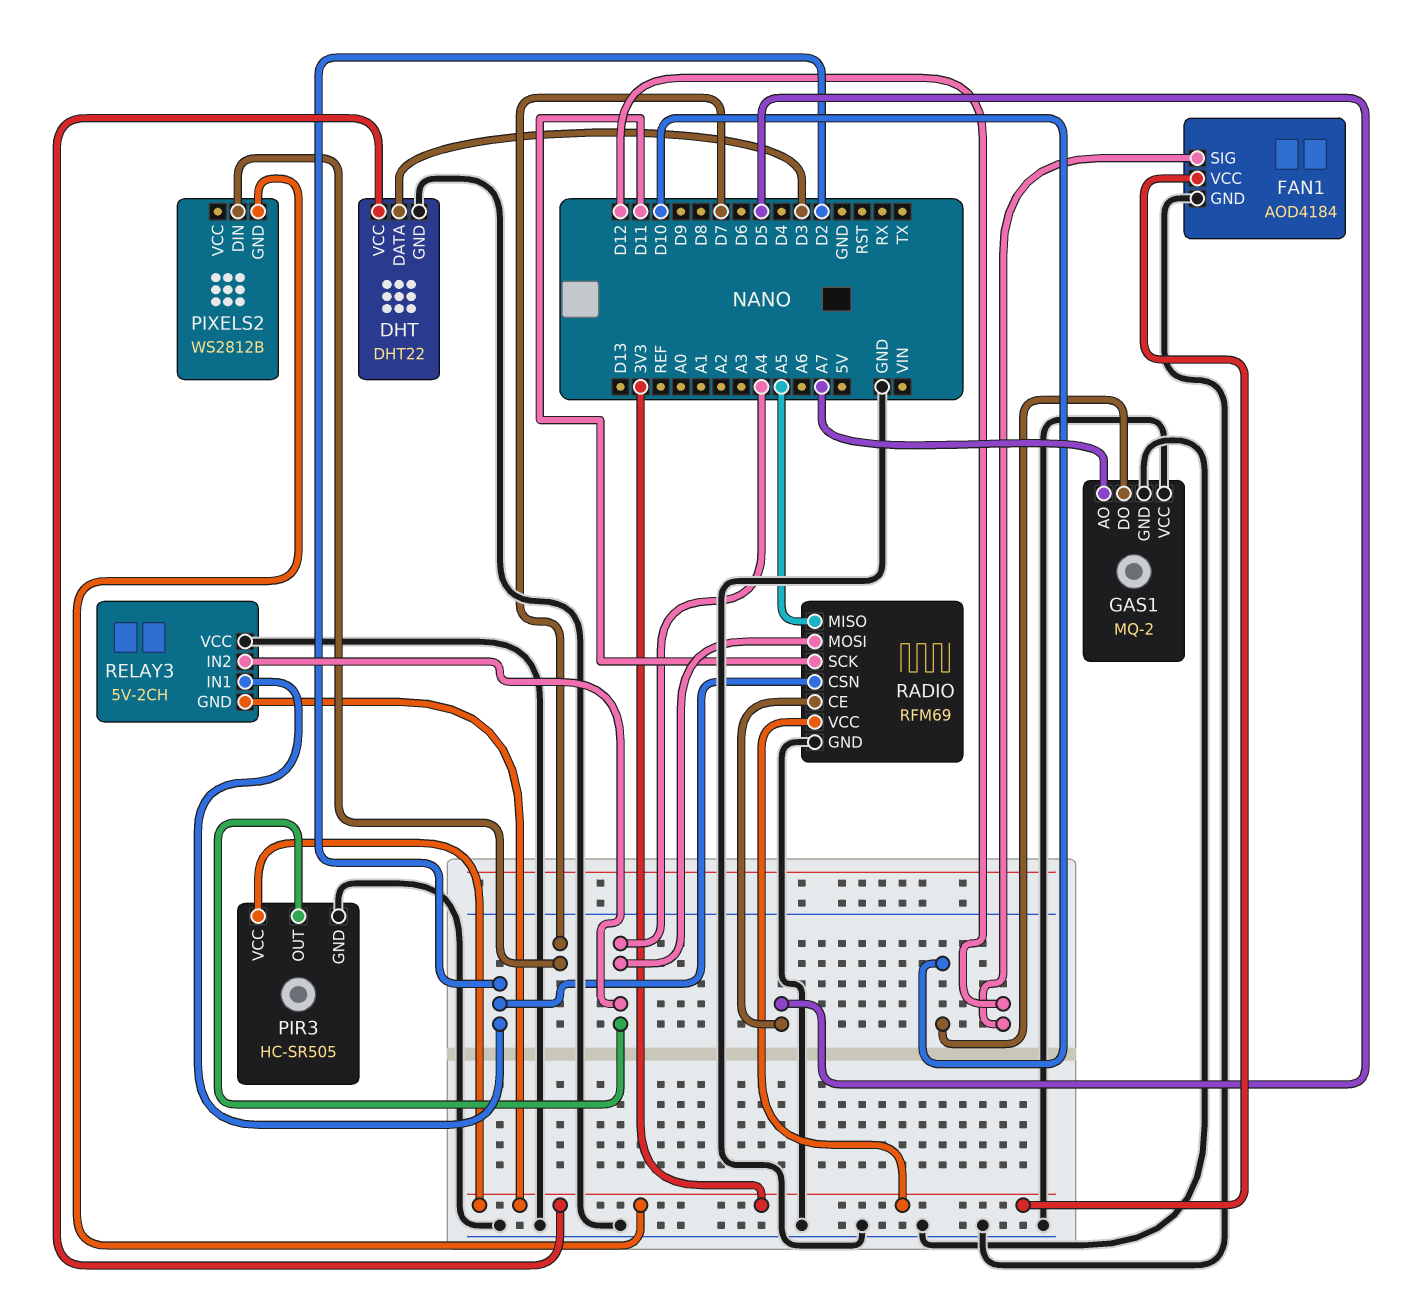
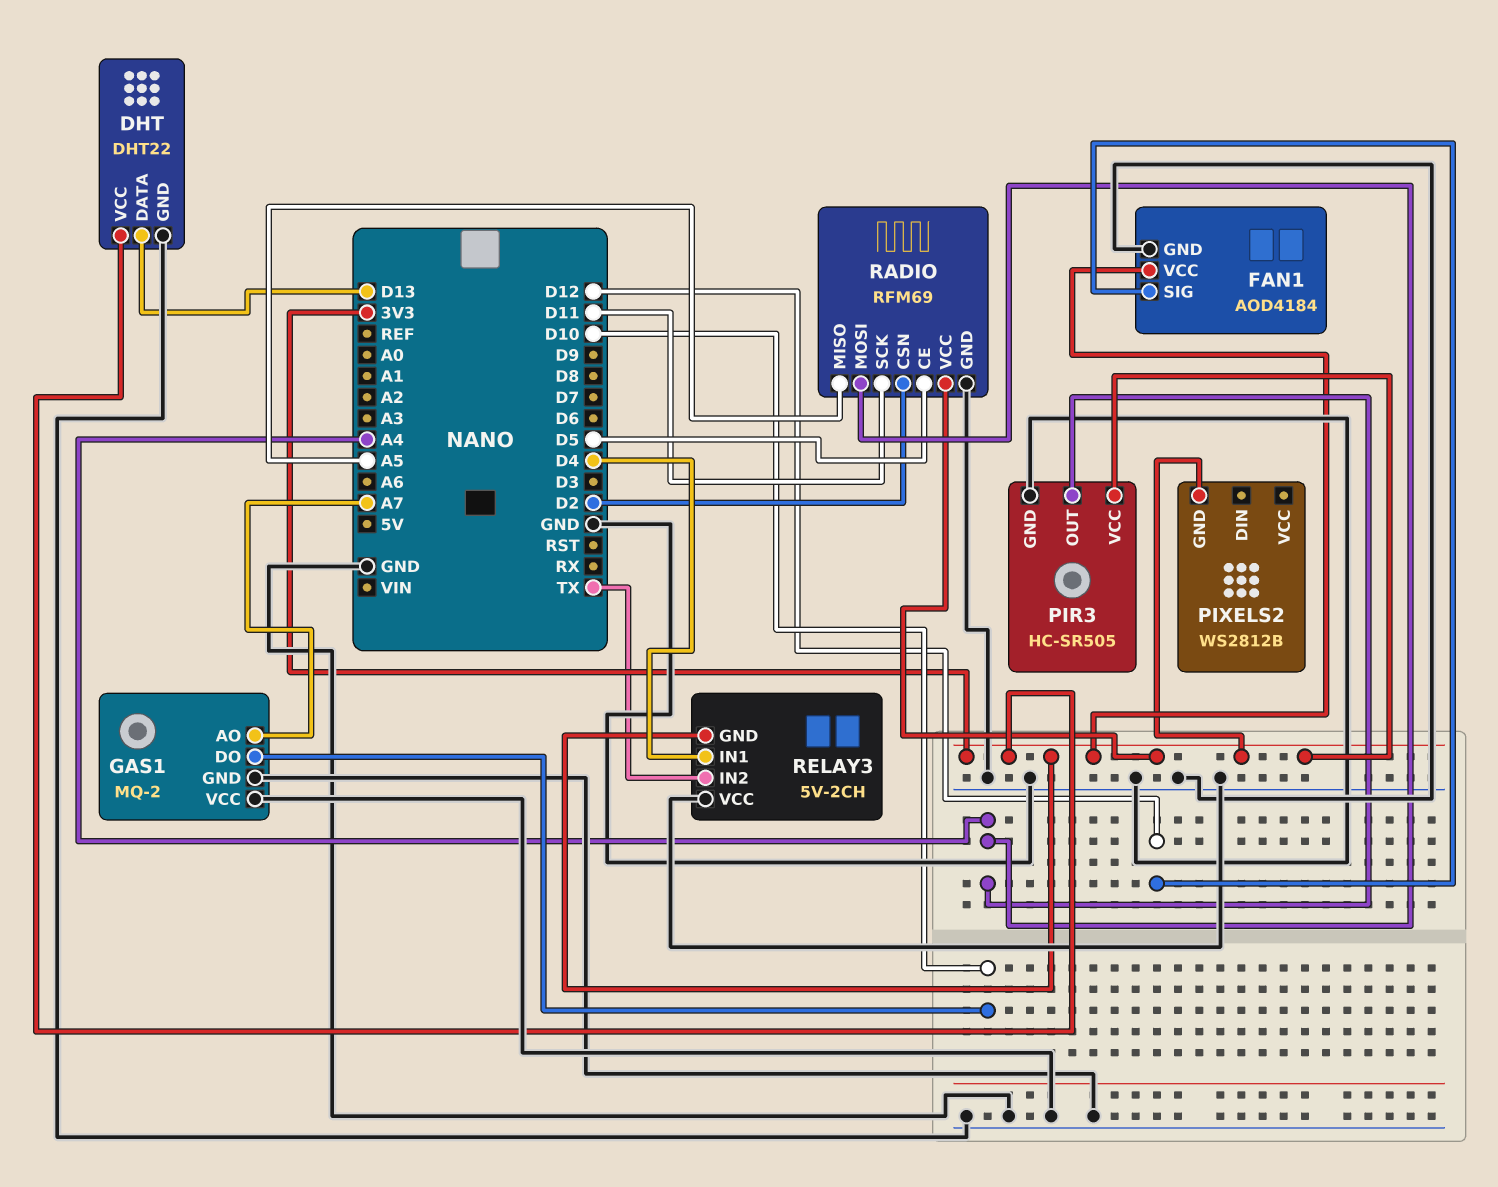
DHT pin DATA: D3 -> D13
PIXELS2 pin DIN: D7 -> none
RELAY3 pin IN1: D2 -> D4
RELAY3 pin IN2: A4 -> TX

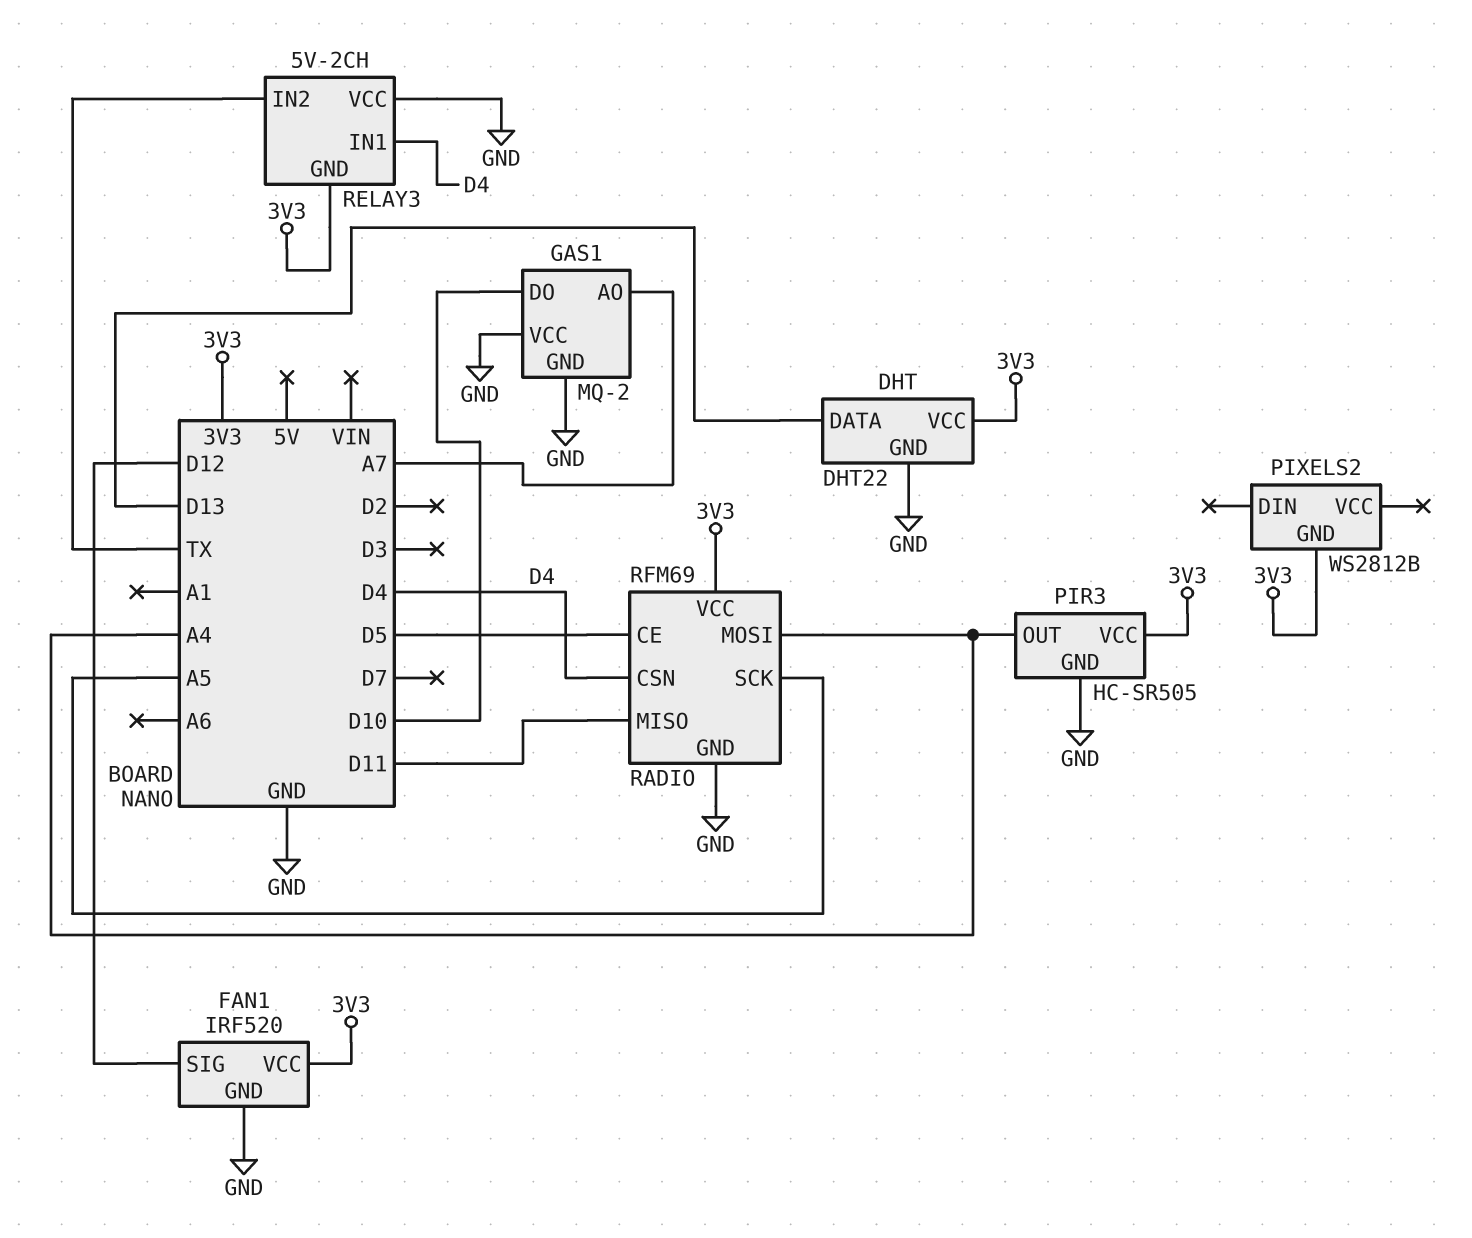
FAN1: AOD4184 -> IRF520
RADIO pin CSN: D2 -> D4
RADIO pin MISO: A5 -> D11
RADIO pin SCK: D11 -> A5

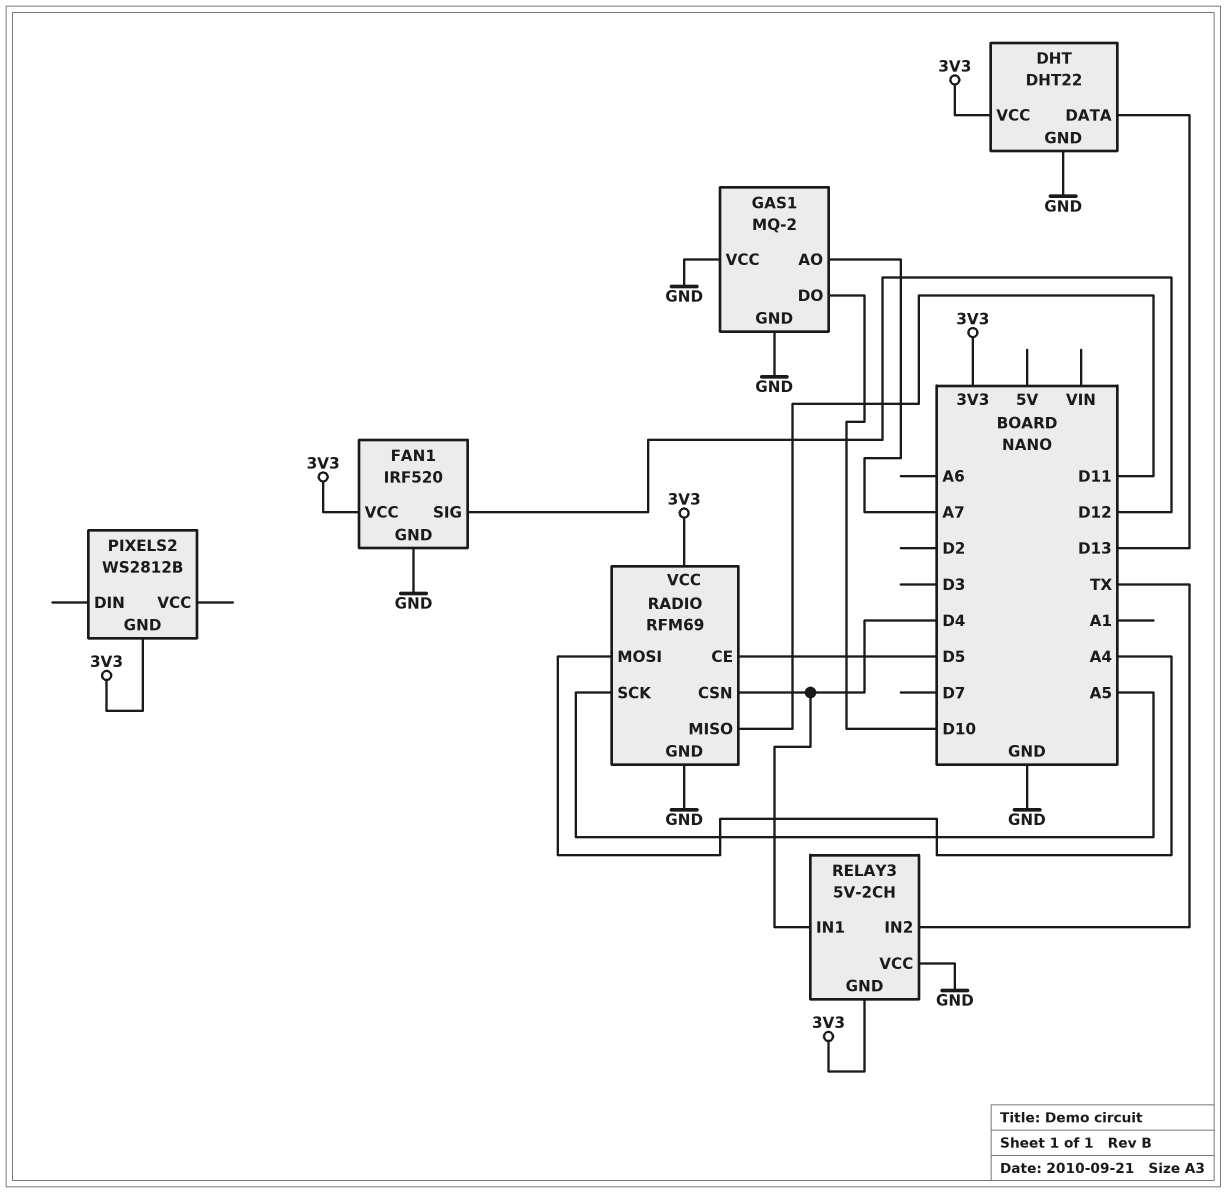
PIR3: HC-SR505 -> none
PIR3 pin GND: GND -> none
PIR3 pin OUT: A4 -> none
PIR3 pin VCC: 3V3 -> none

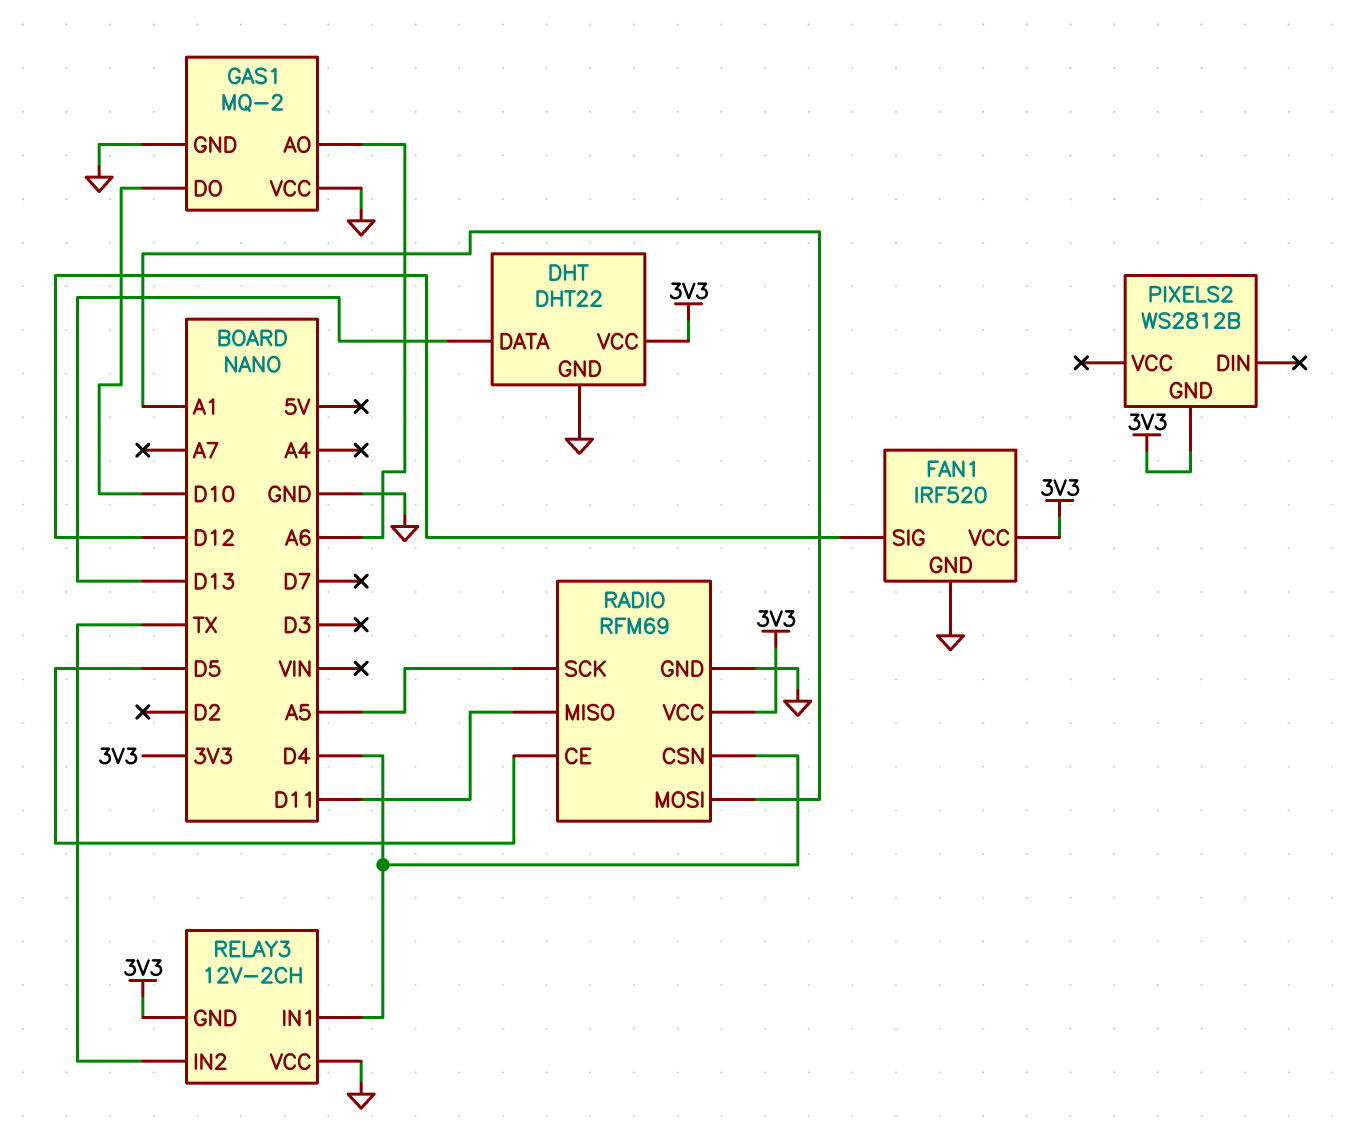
GAS1 pin AO: A7 -> A6
RADIO pin MOSI: A4 -> A1
RELAY3: 5V-2CH -> 12V-2CH

